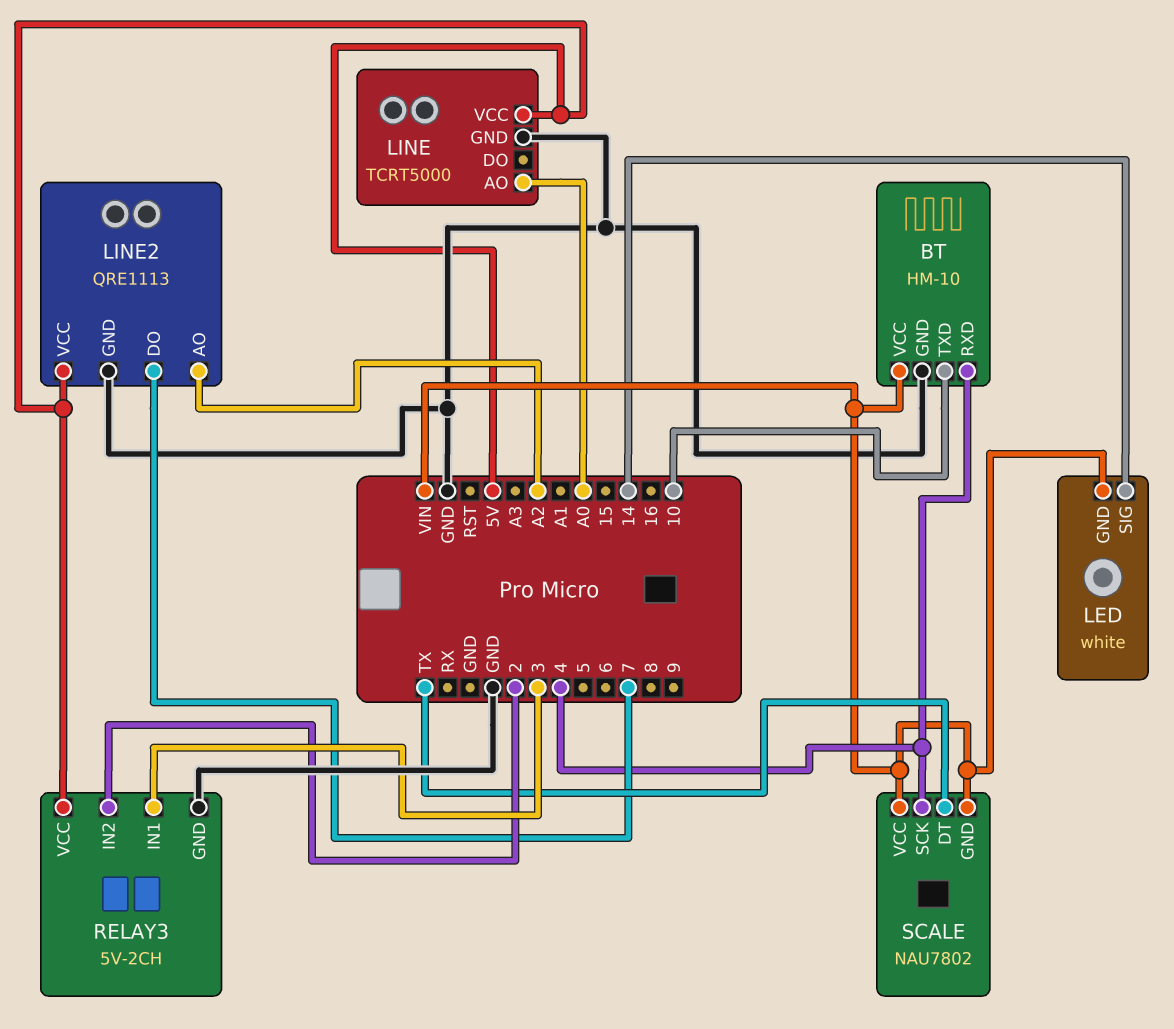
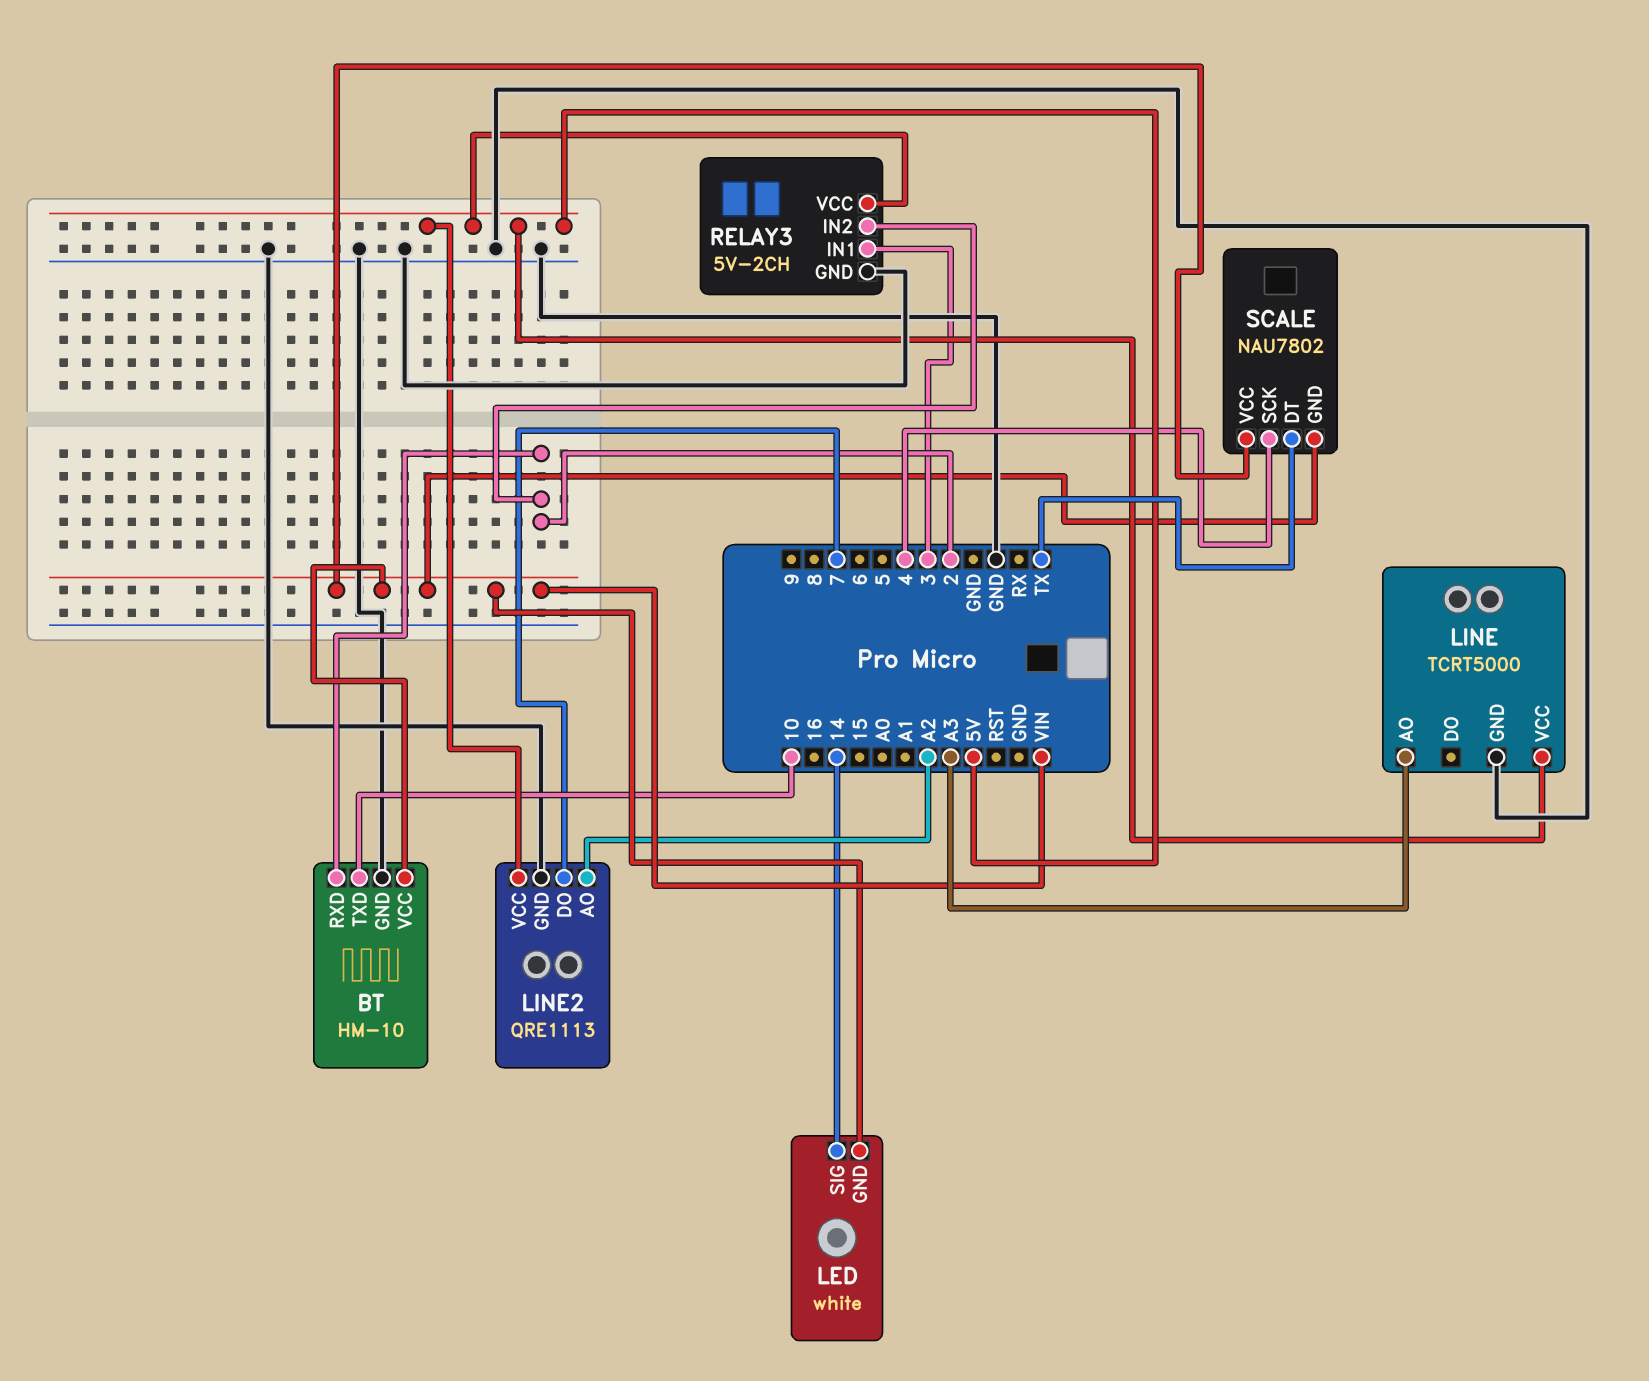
BT pin RXD: 4 -> 2
LINE pin AO: A0 -> A3

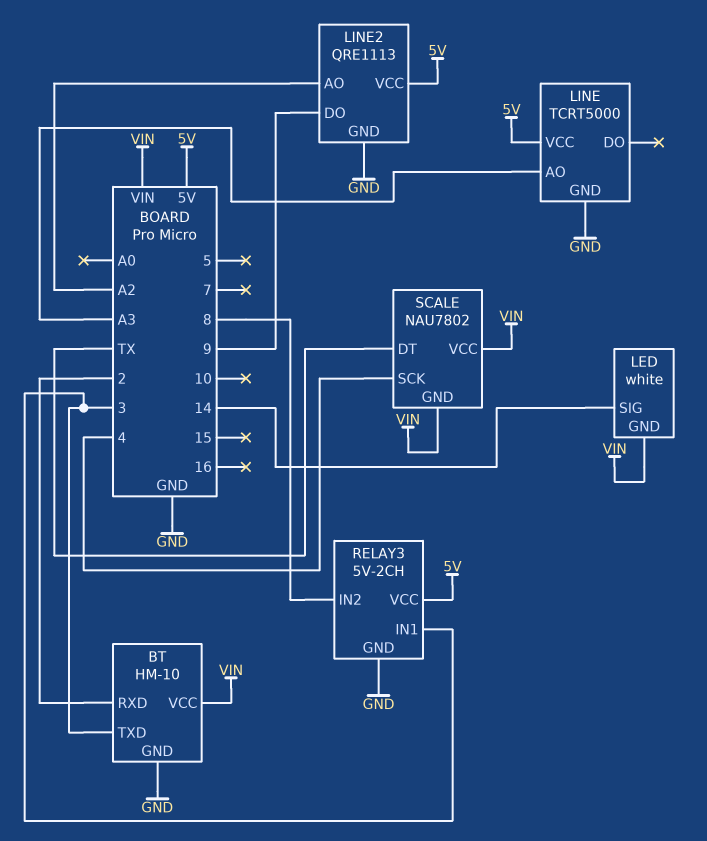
BT pin TXD: 10 -> 3
LINE2 pin DO: 7 -> 9
RELAY3 pin IN2: 2 -> 8

